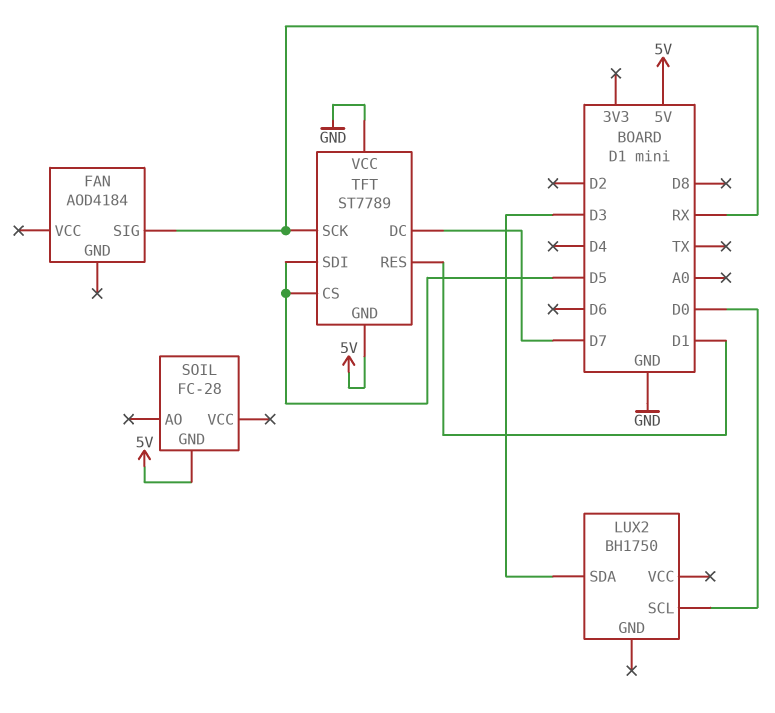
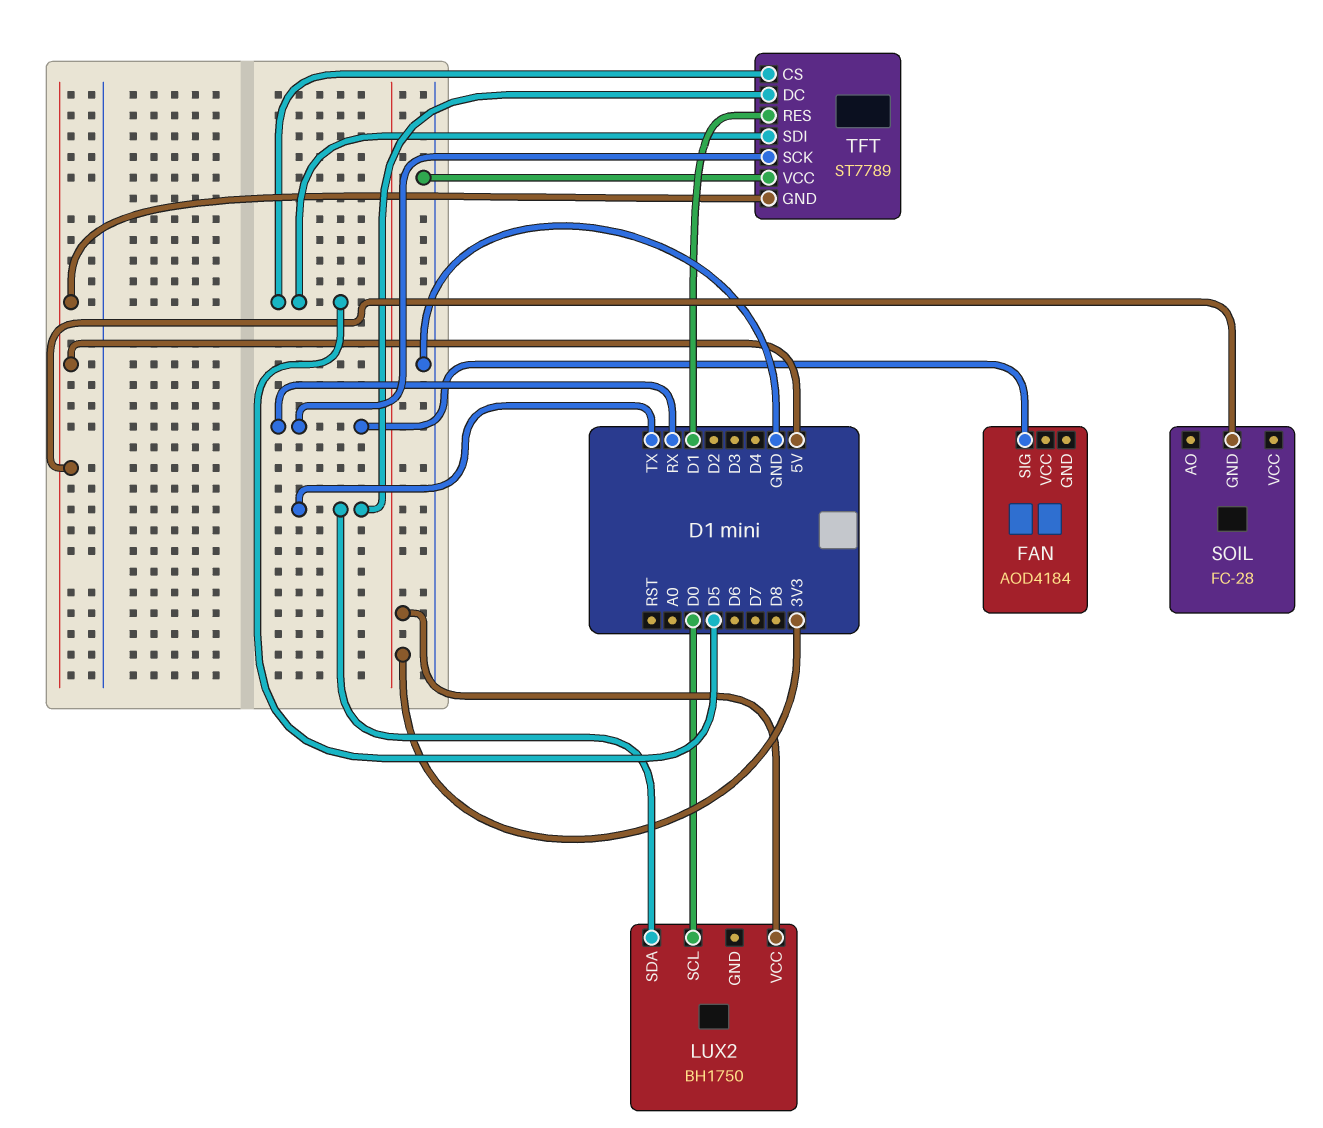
LUX2 pin SDA: D3 -> TX
LUX2 pin VCC: none -> 3V3
TFT pin DC: D7 -> TX

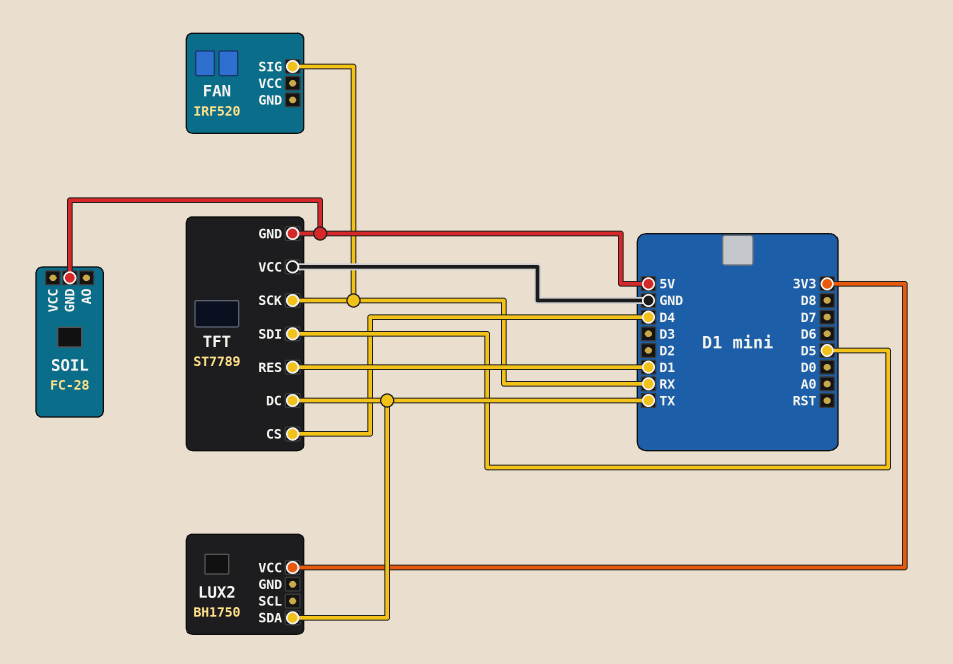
FAN: AOD4184 -> IRF520
LUX2 pin SCL: D0 -> none
TFT pin CS: D5 -> D4

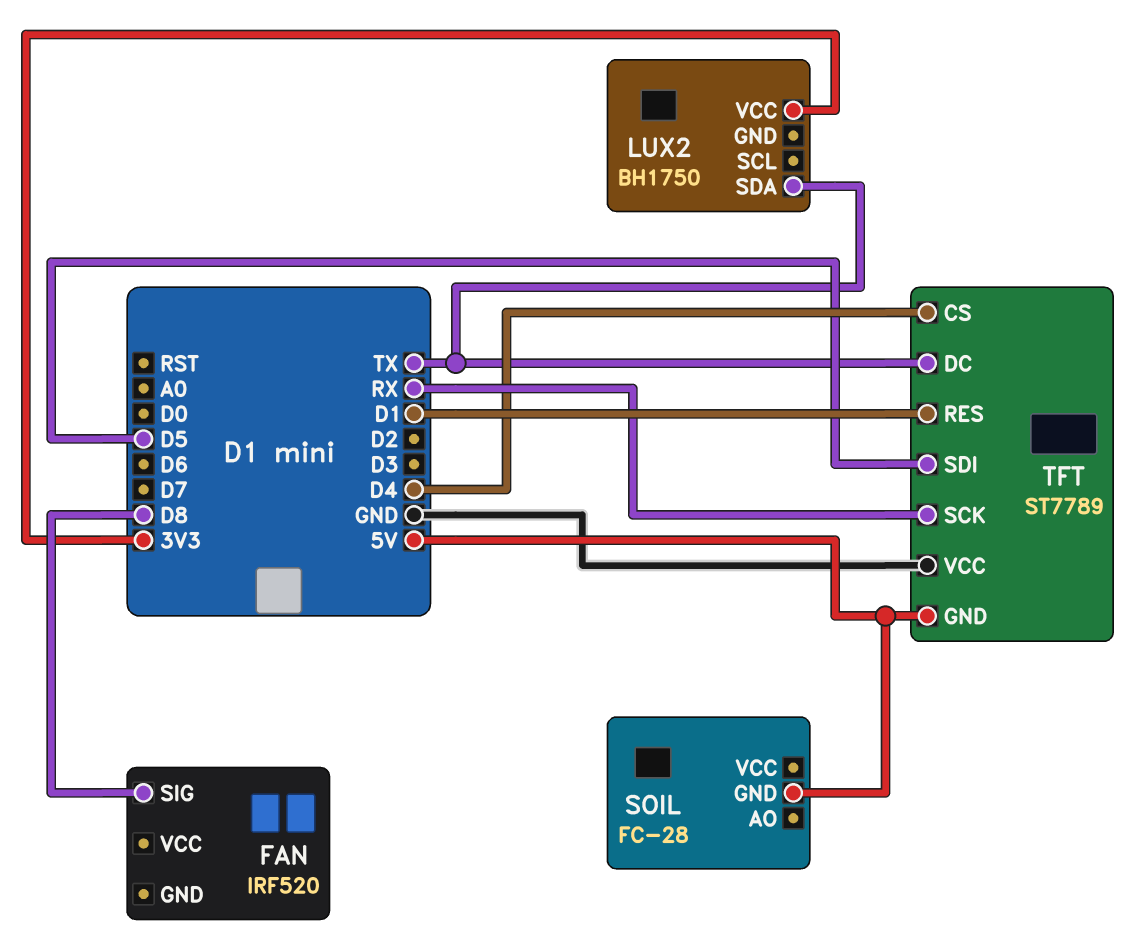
FAN pin SIG: RX -> D8

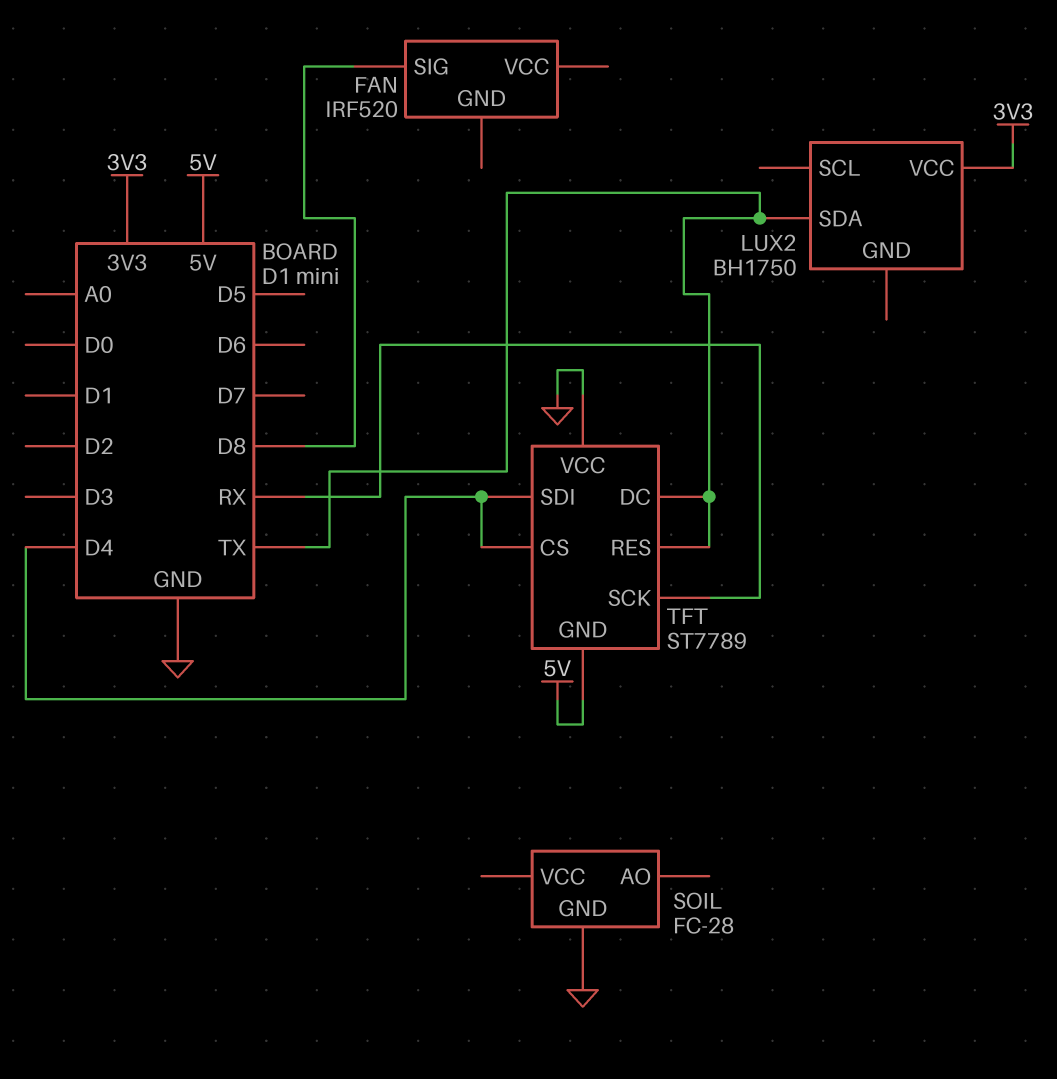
SOIL pin GND: 5V -> GND
TFT pin RES: D1 -> TX
TFT pin SDI: D5 -> D4

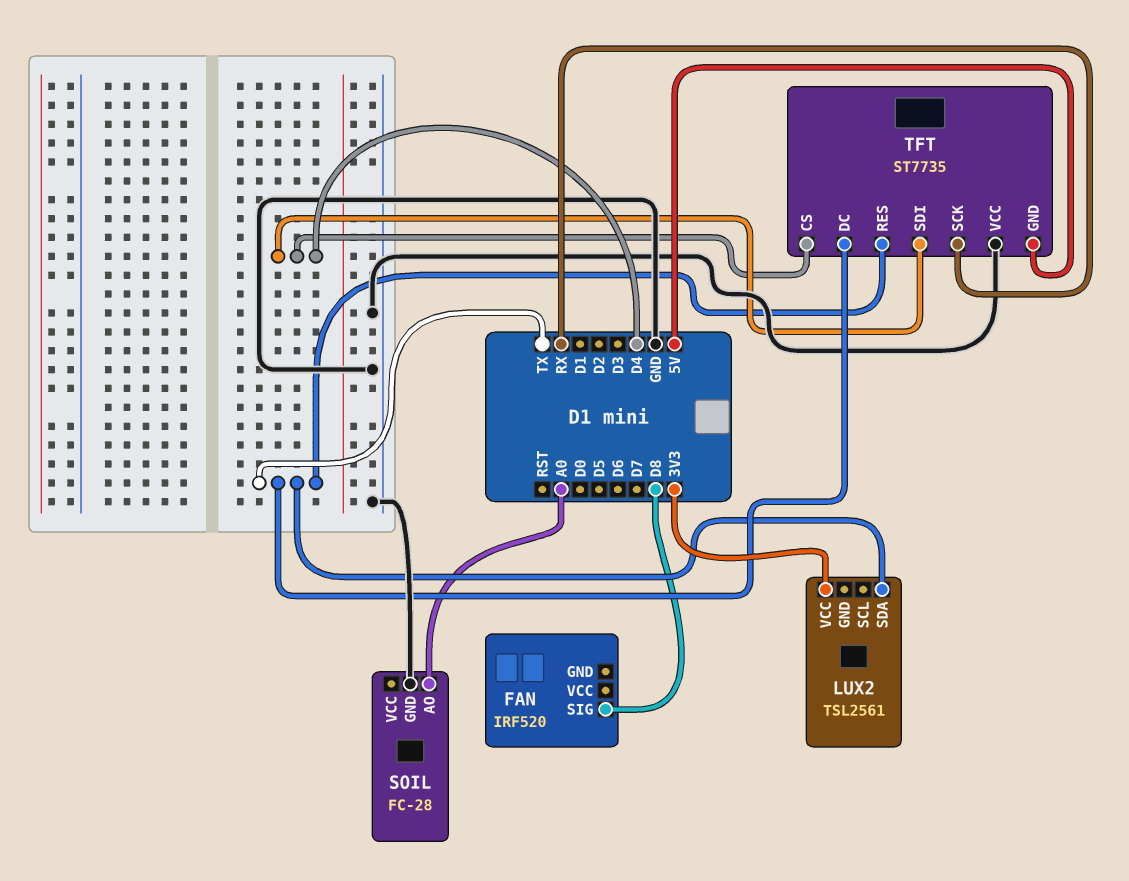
LUX2: BH1750 -> TSL2561
SOIL pin AO: none -> A0
TFT: ST7789 -> ST7735

